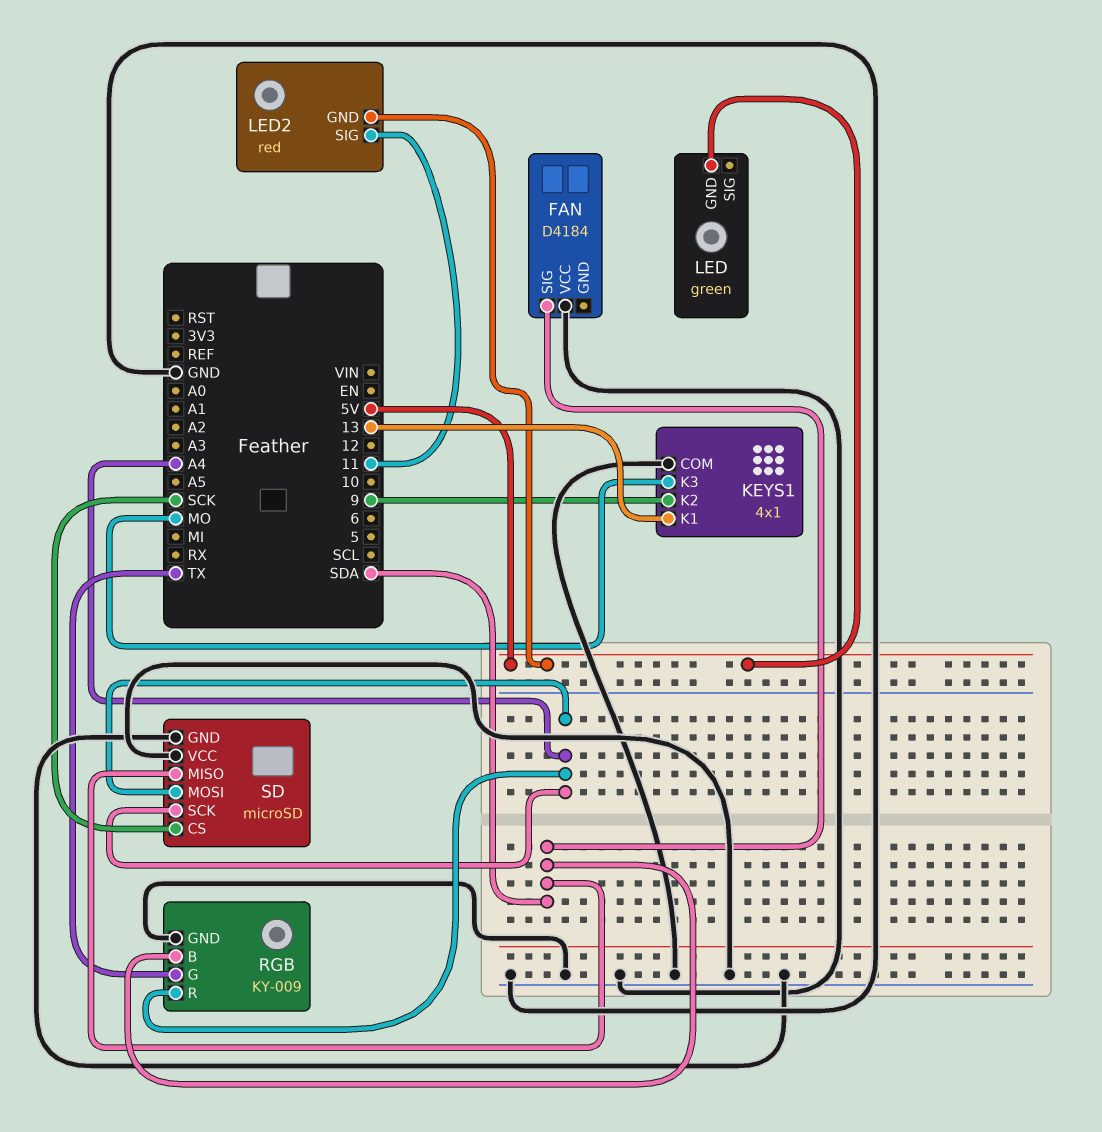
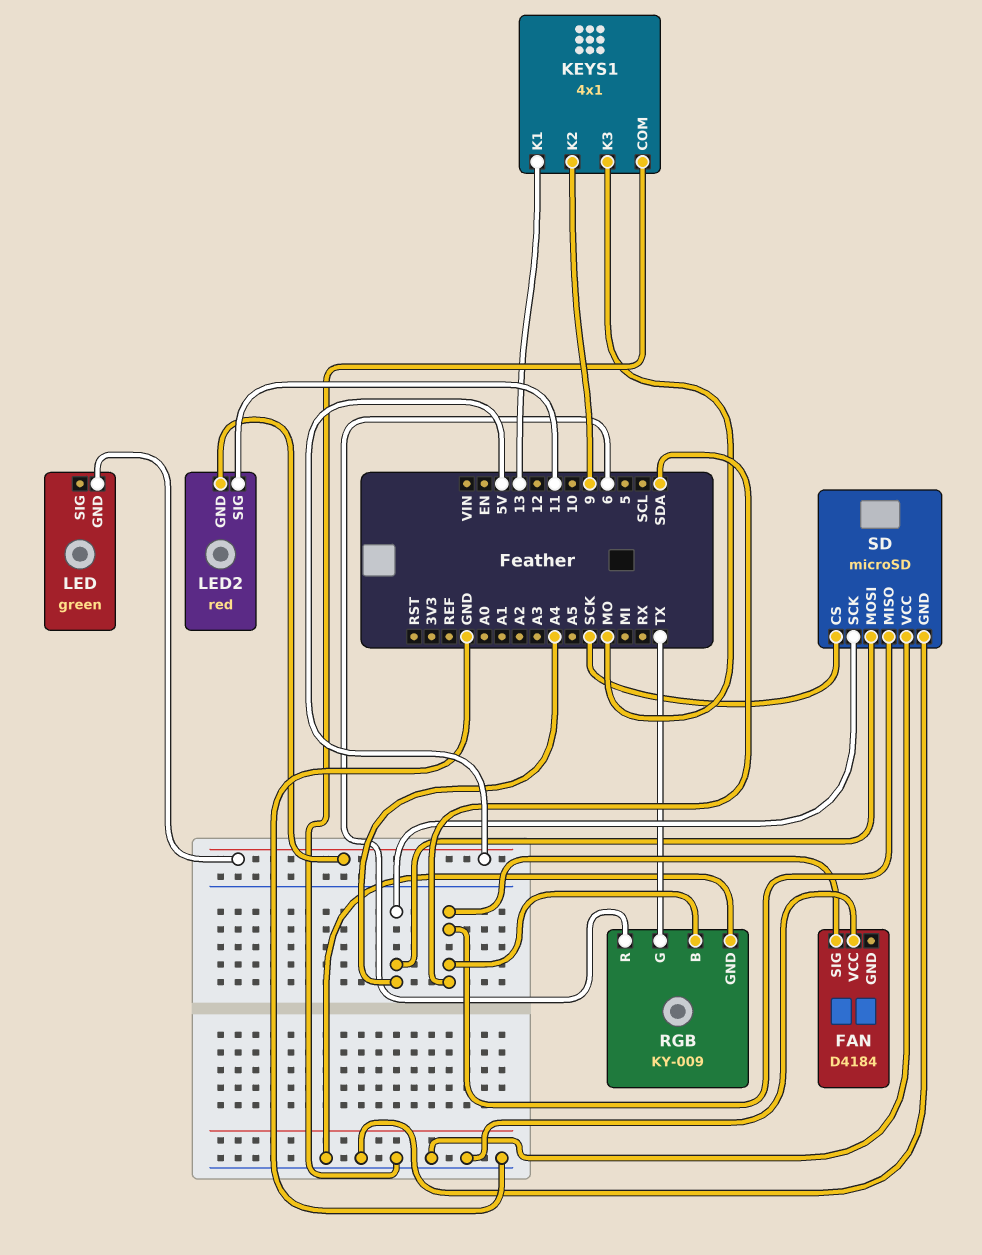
RGB pin R: A4 -> 6

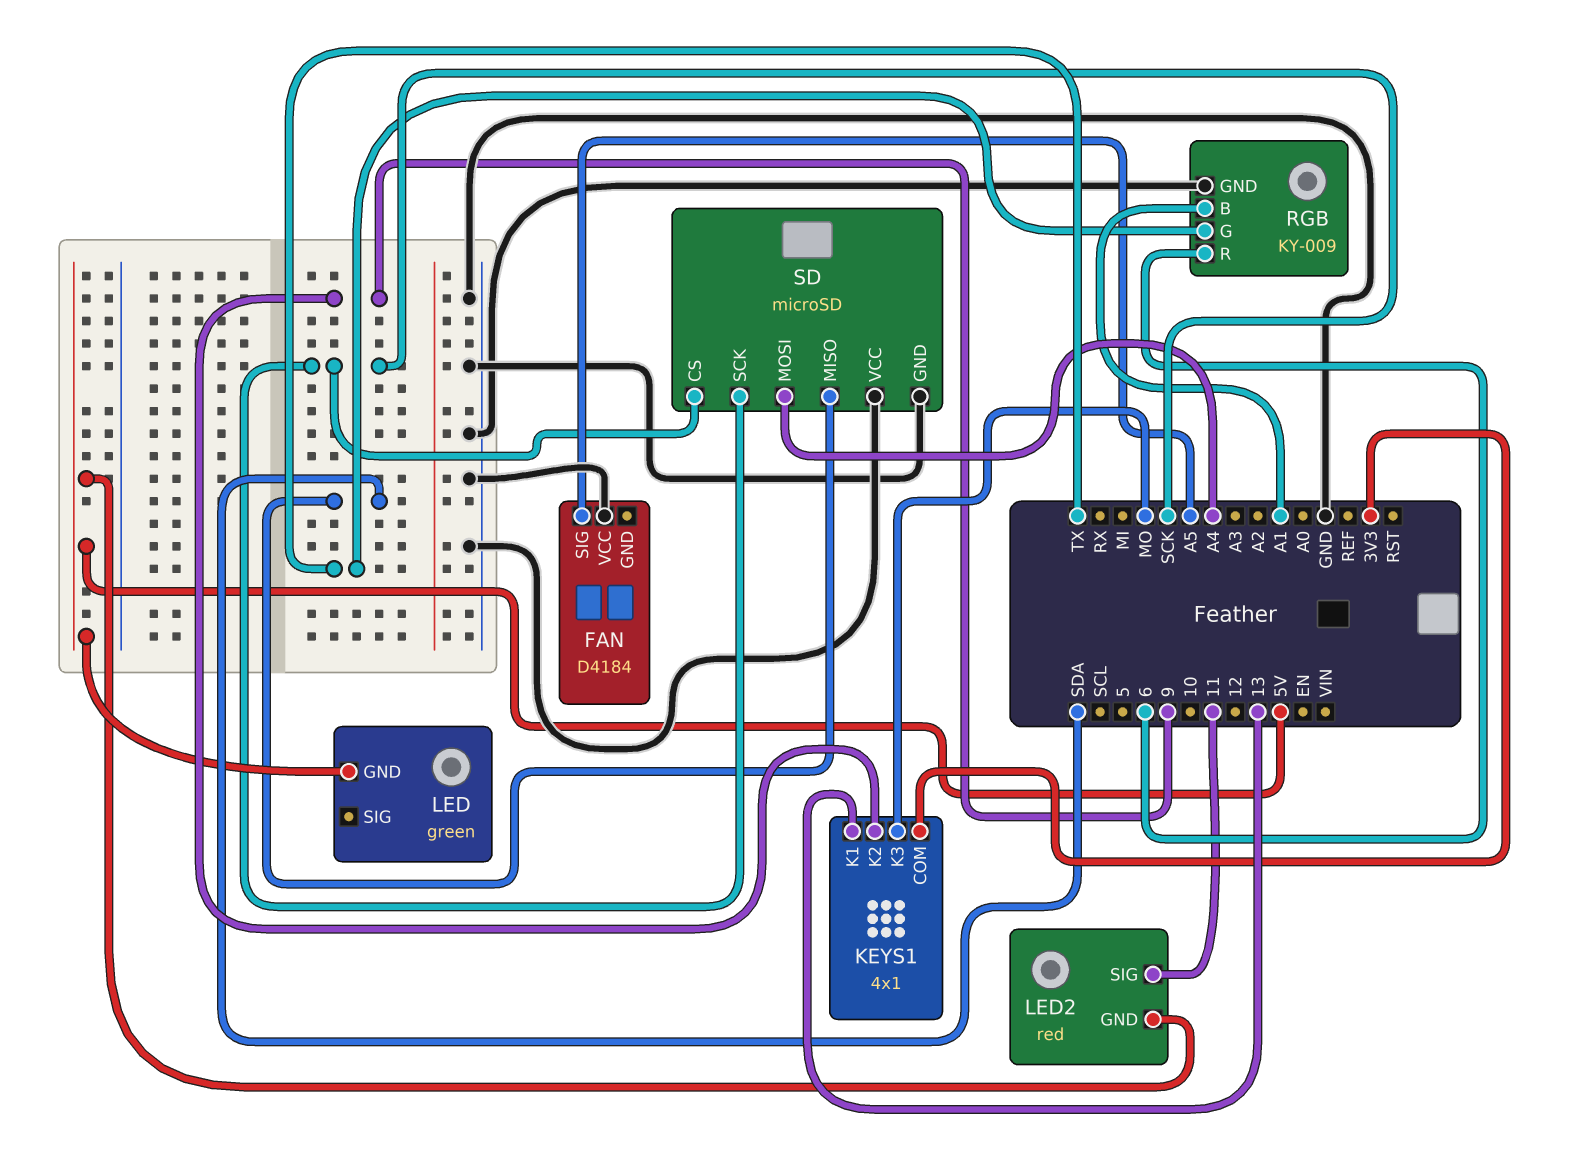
FAN pin SIG: SDA -> A5
KEYS1 pin COM: GND -> 3V3
RGB pin B: SDA -> A1
SD pin SCK: A4 -> SCK

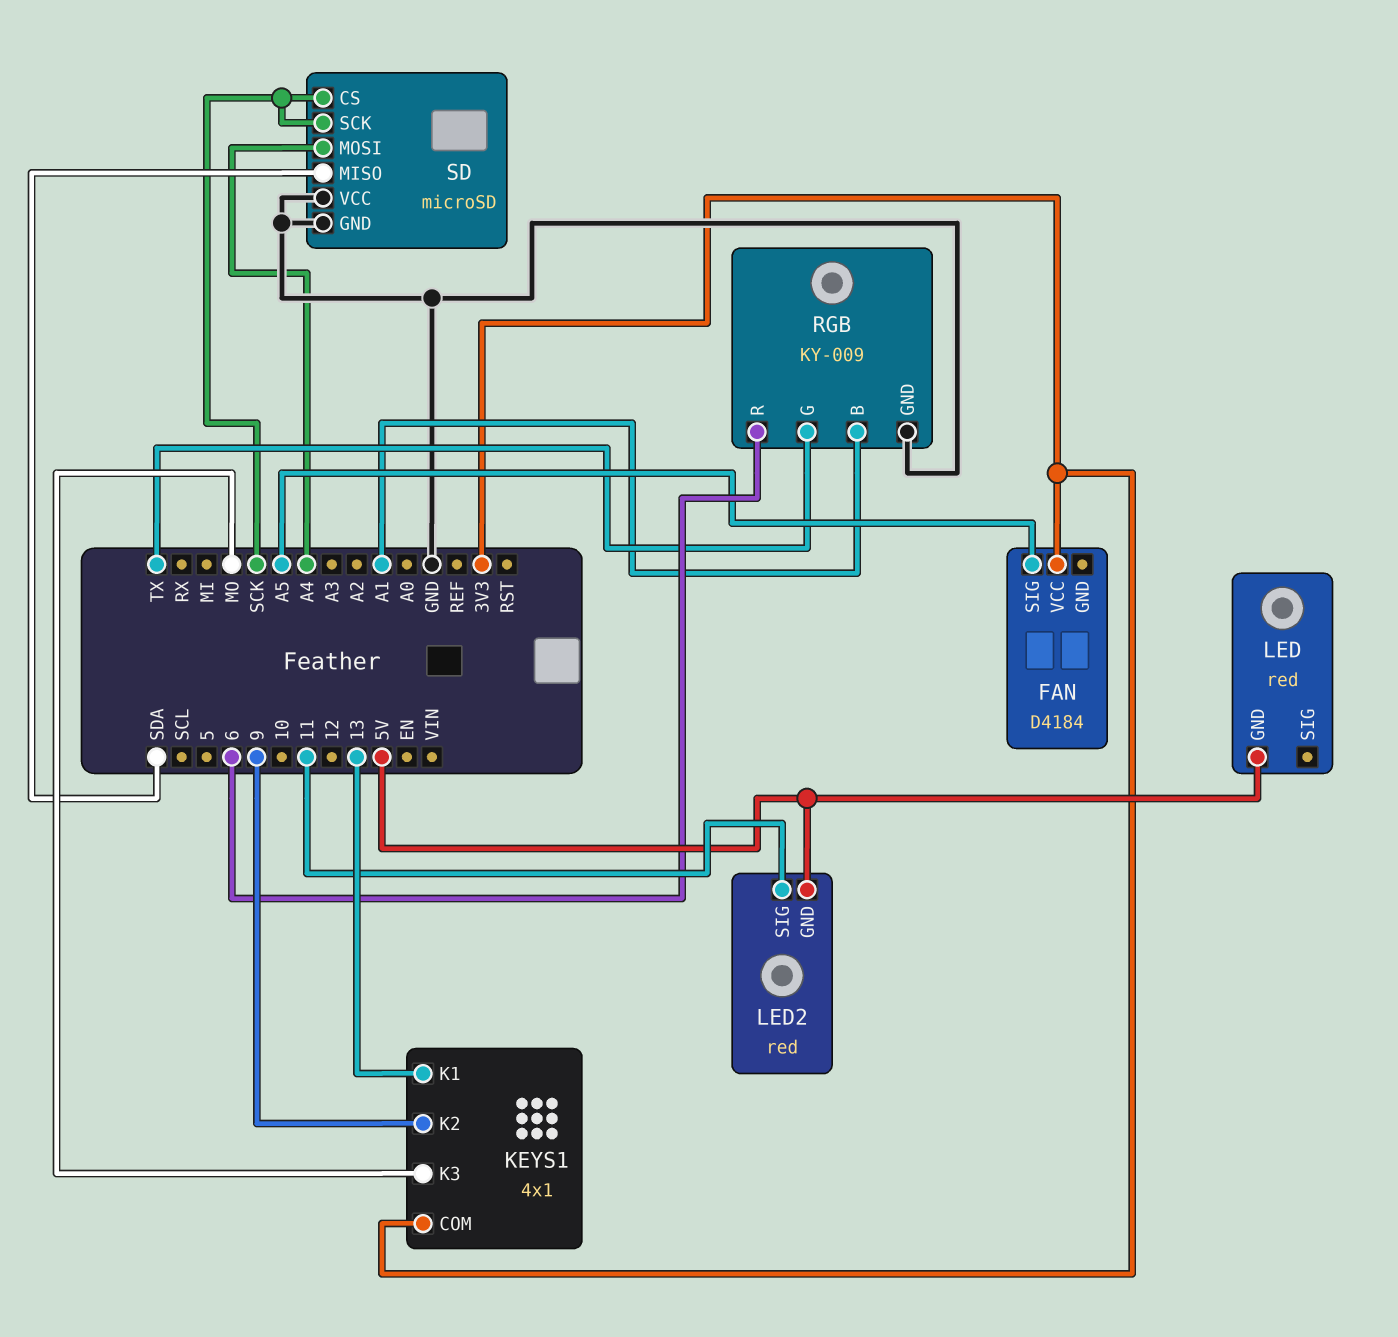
FAN pin VCC: GND -> 3V3
LED: green -> red

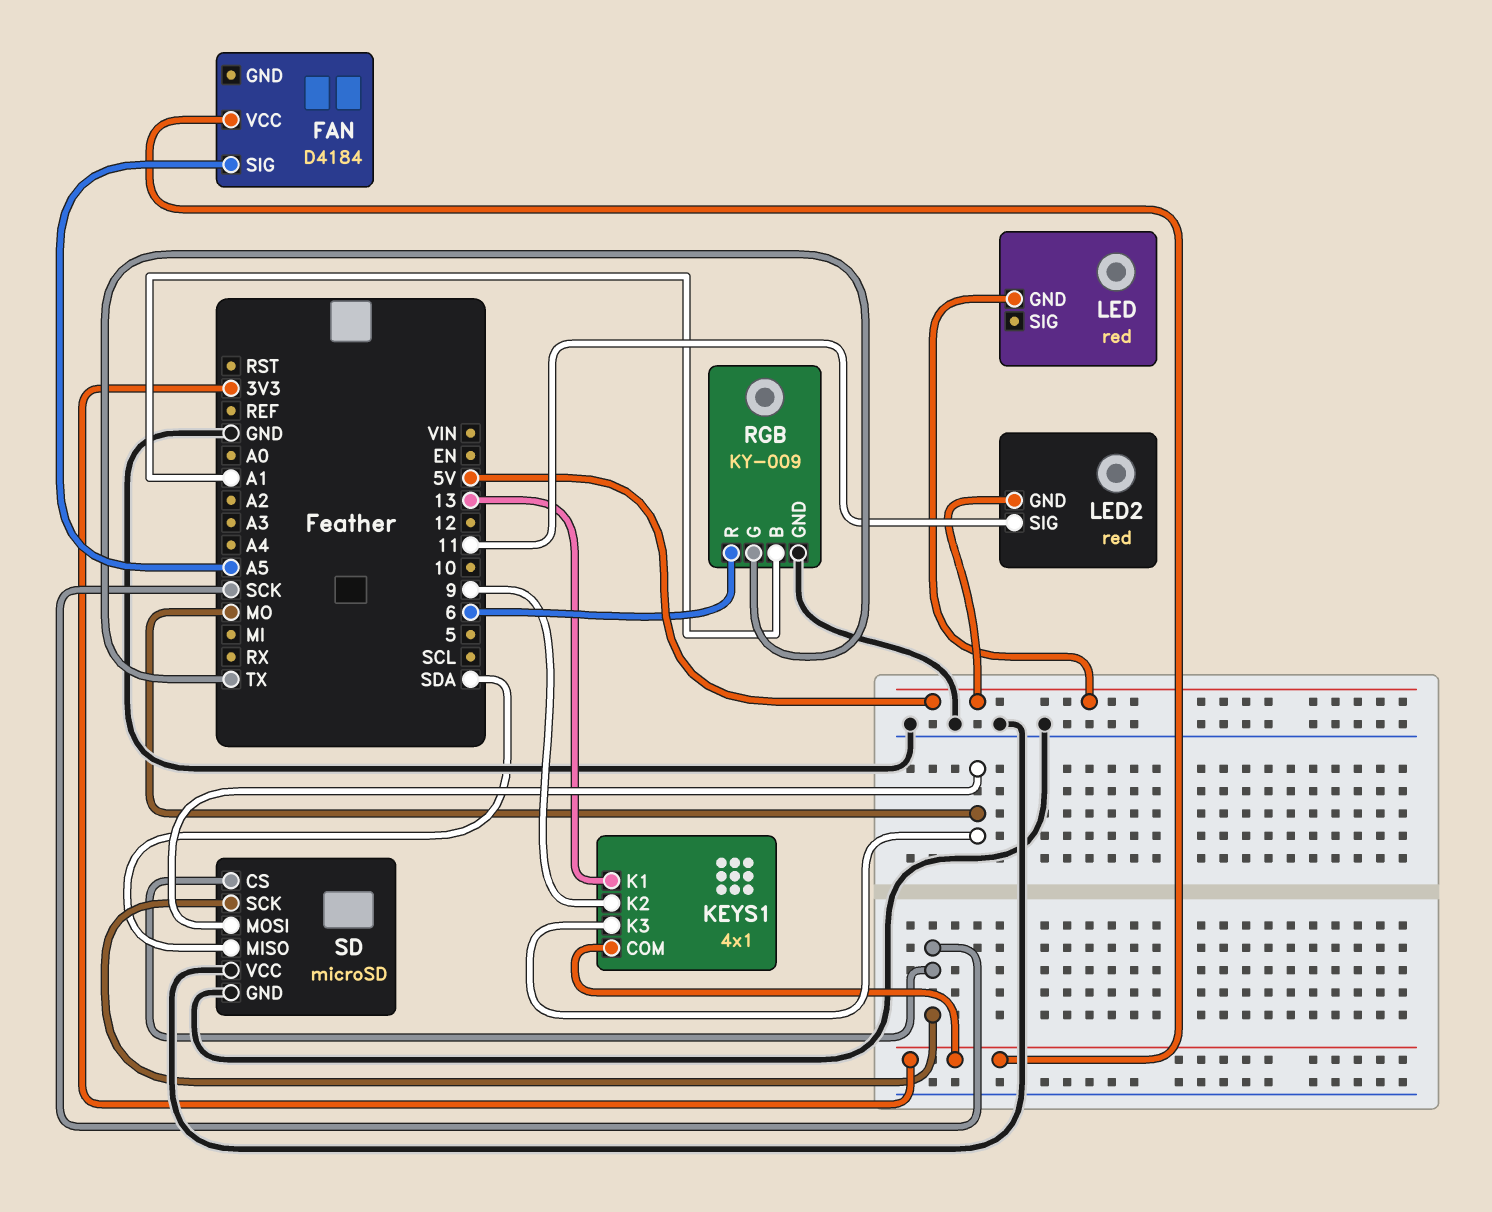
SD pin MOSI: A4 -> MO

